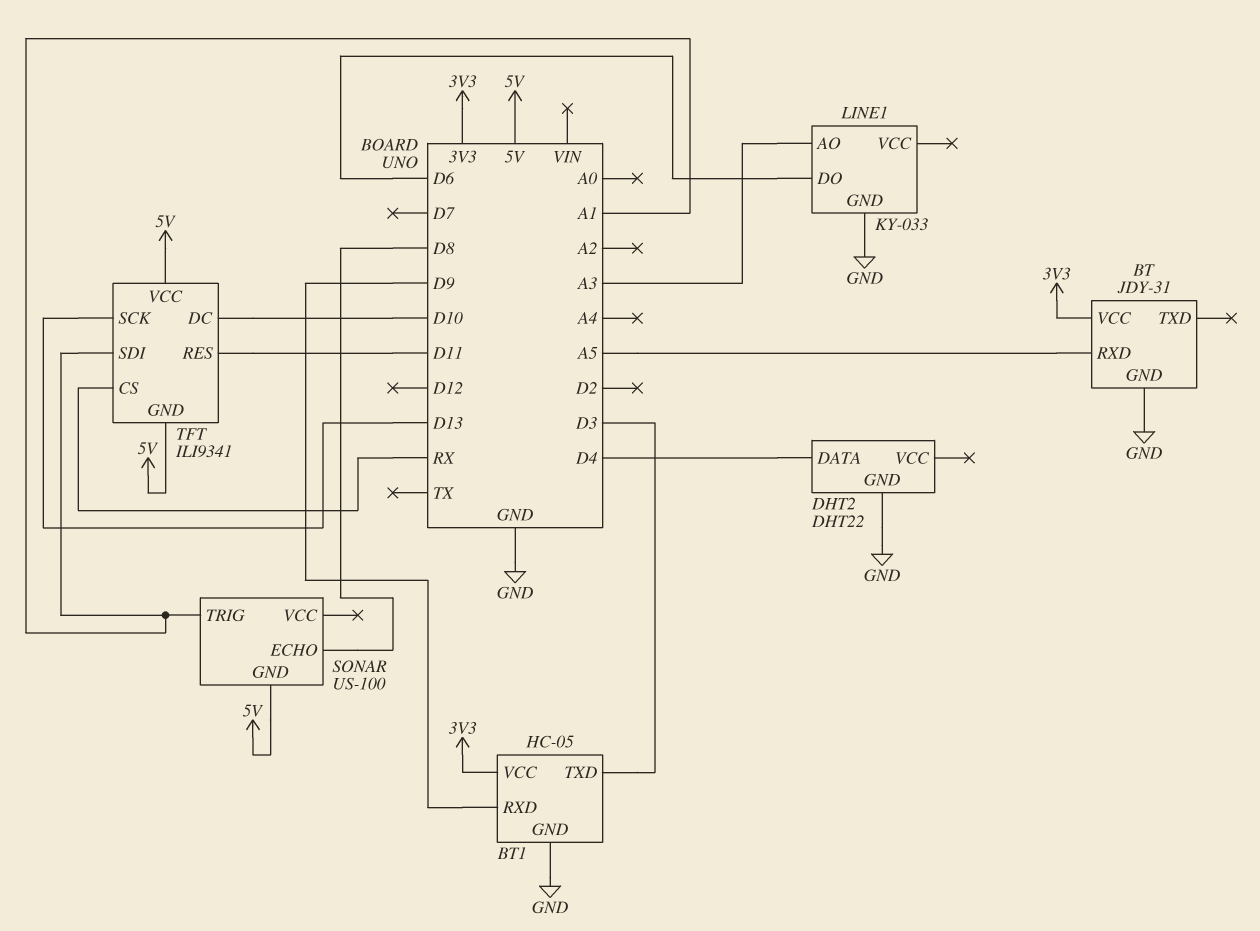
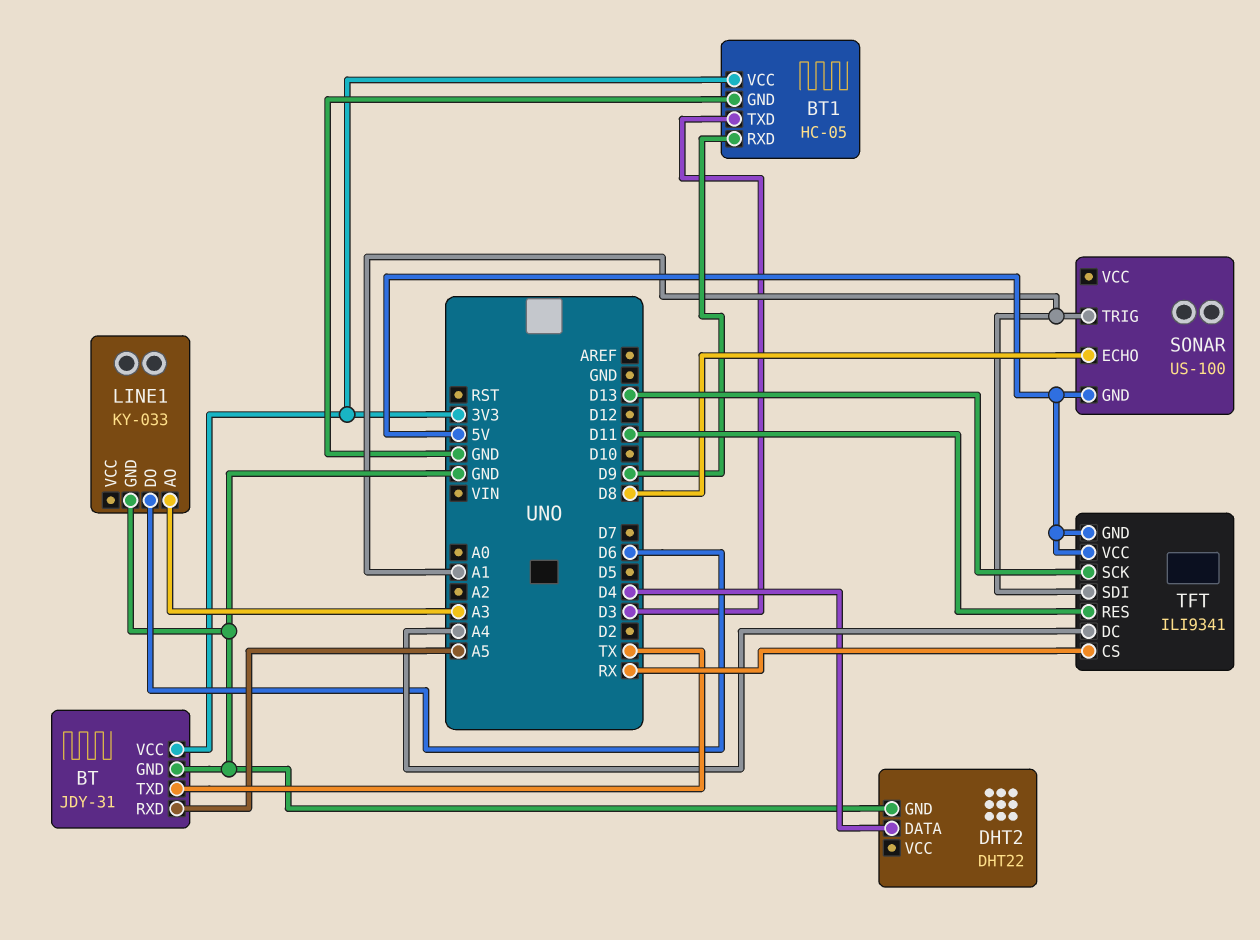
BT pin TXD: none -> TX
TFT pin DC: D10 -> A4

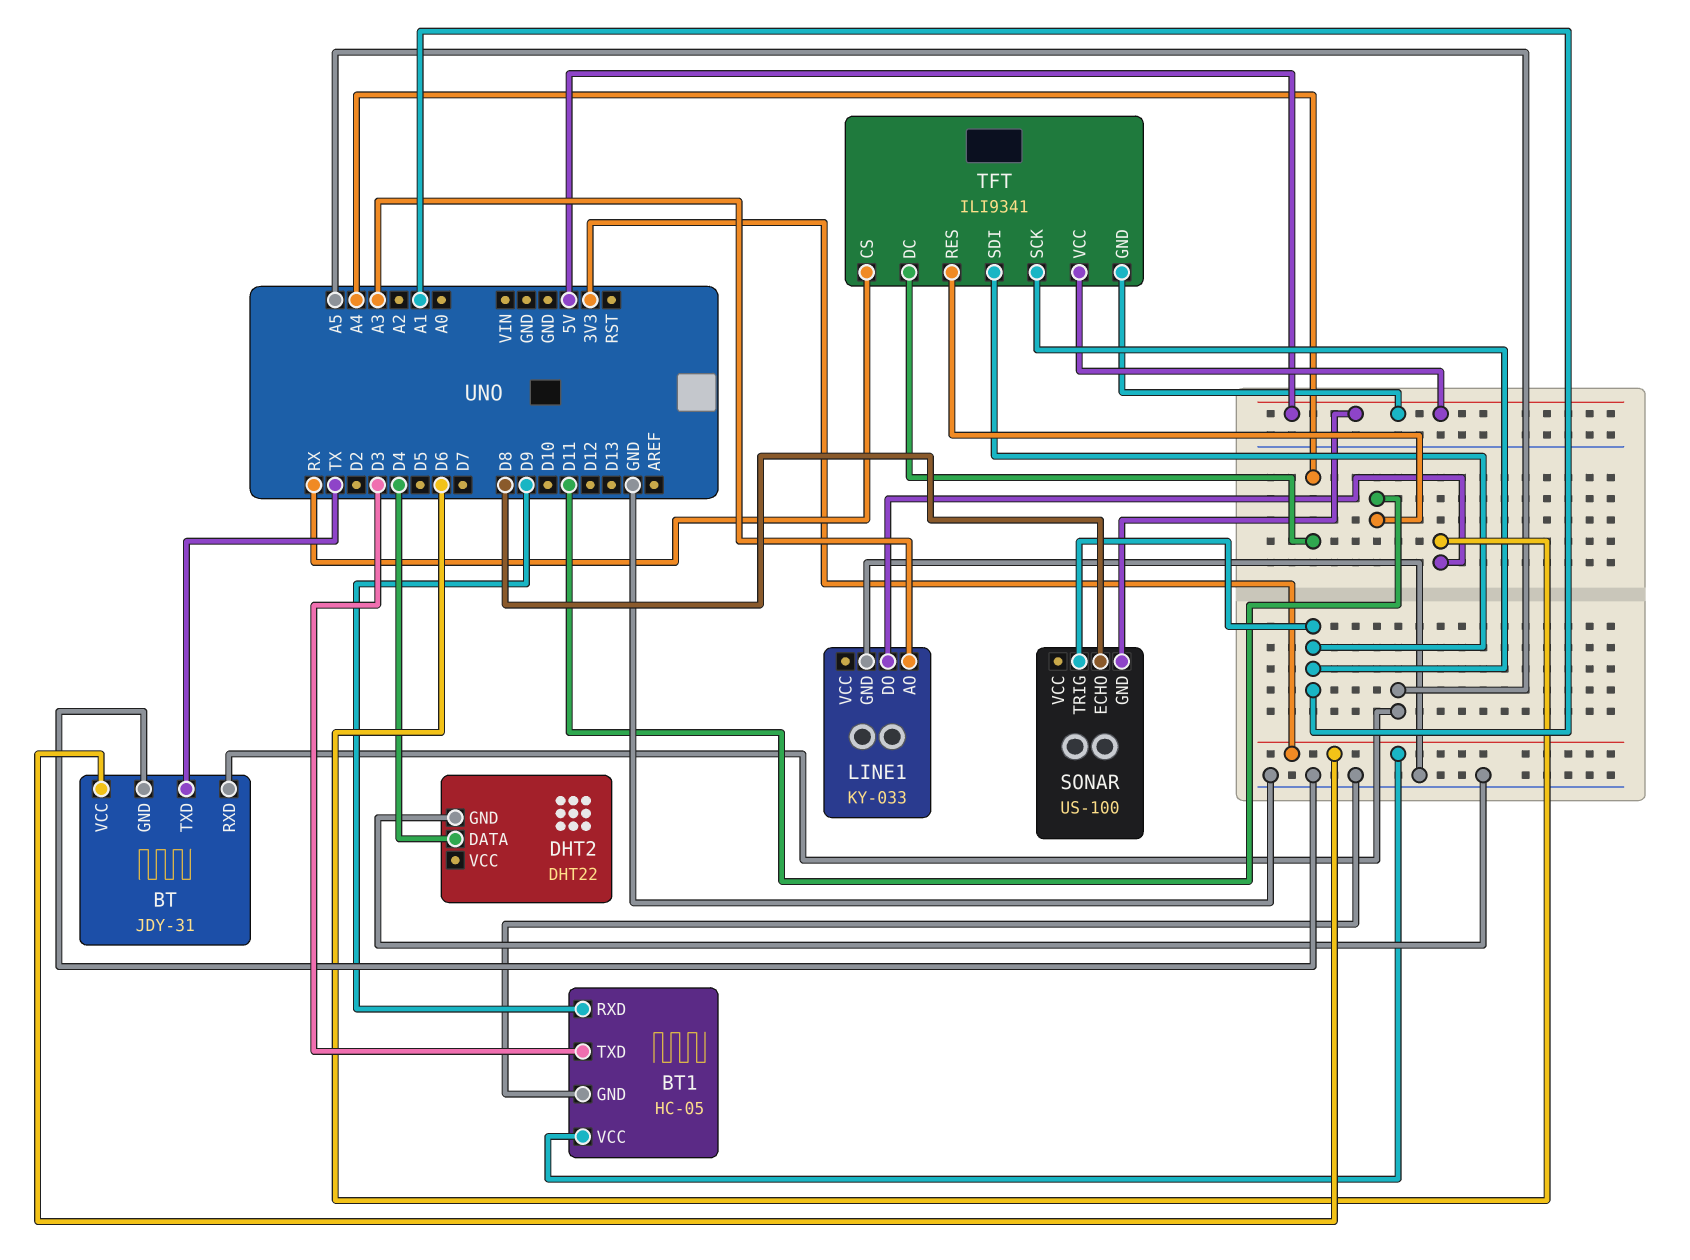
TFT pin SCK: D13 -> A1

